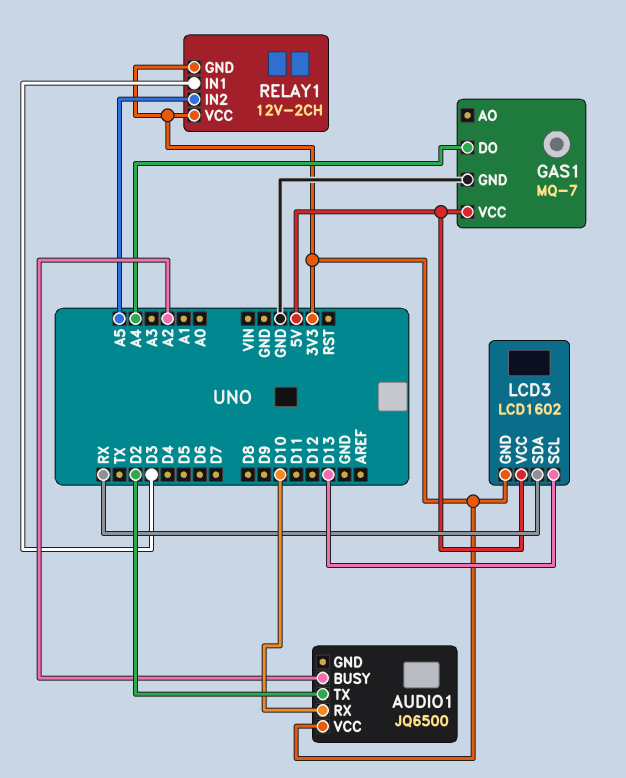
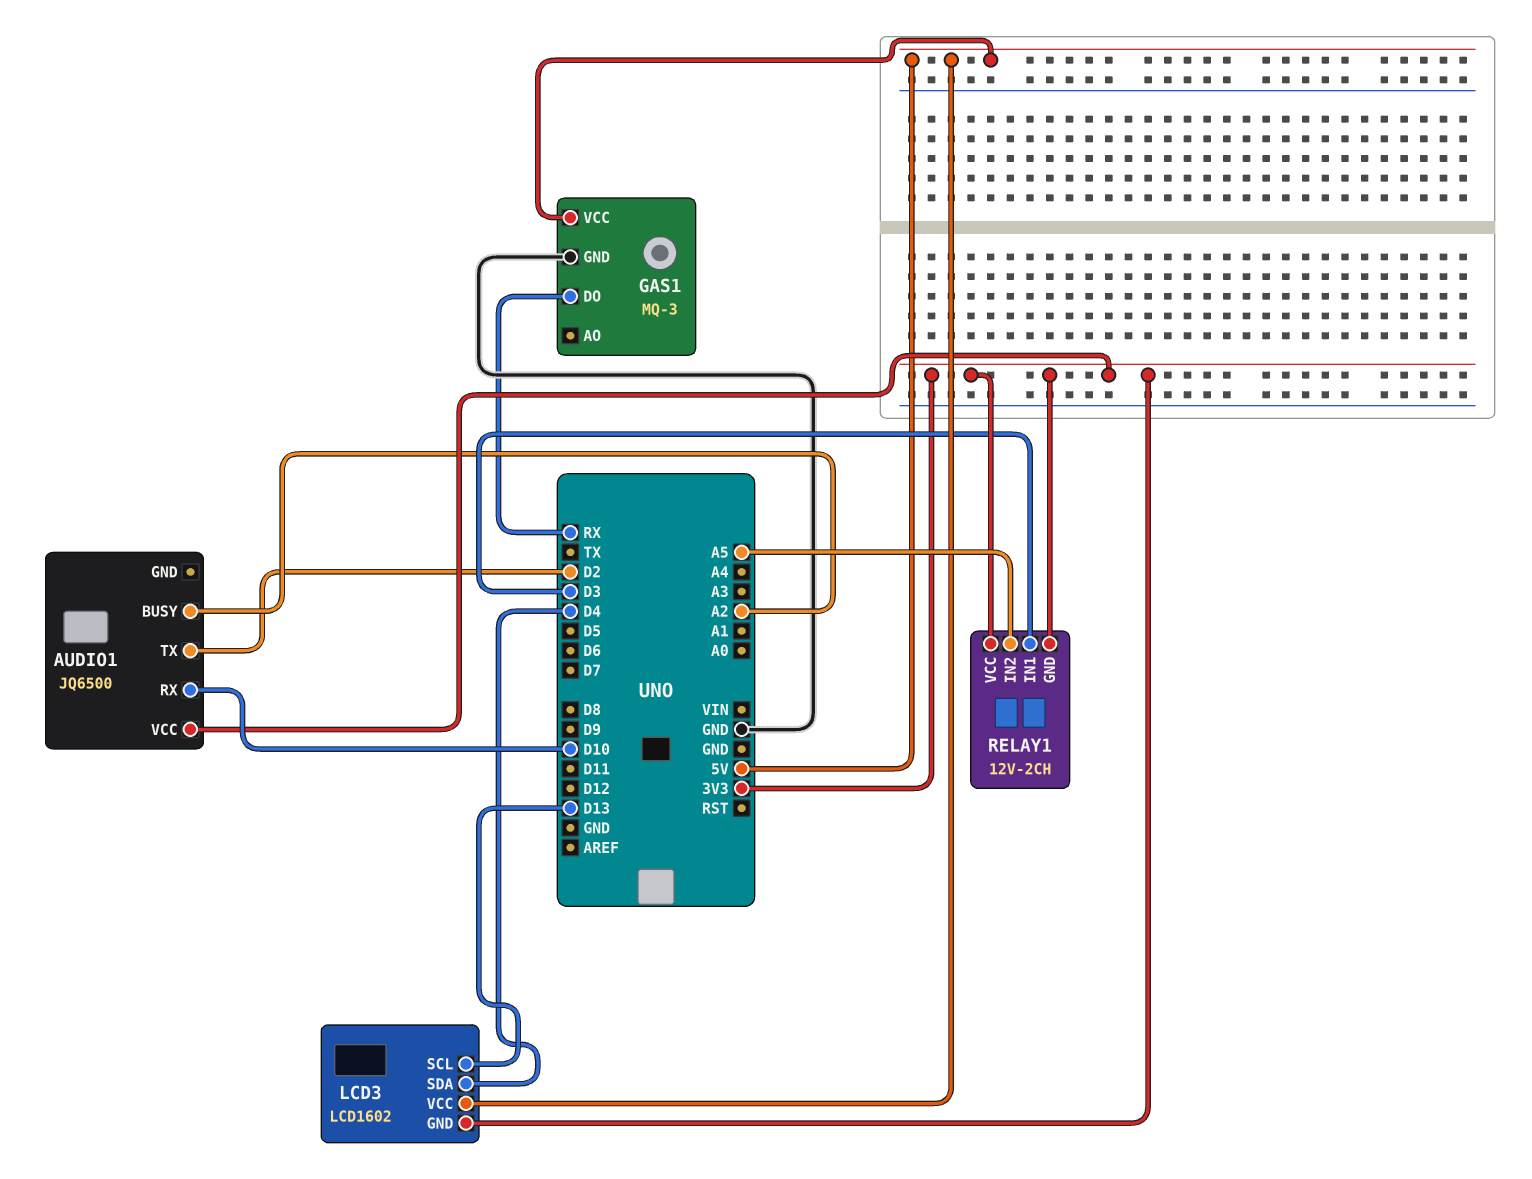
GAS1: MQ-7 -> MQ-3
GAS1 pin DO: A4 -> RX
LCD3 pin SDA: RX -> D4

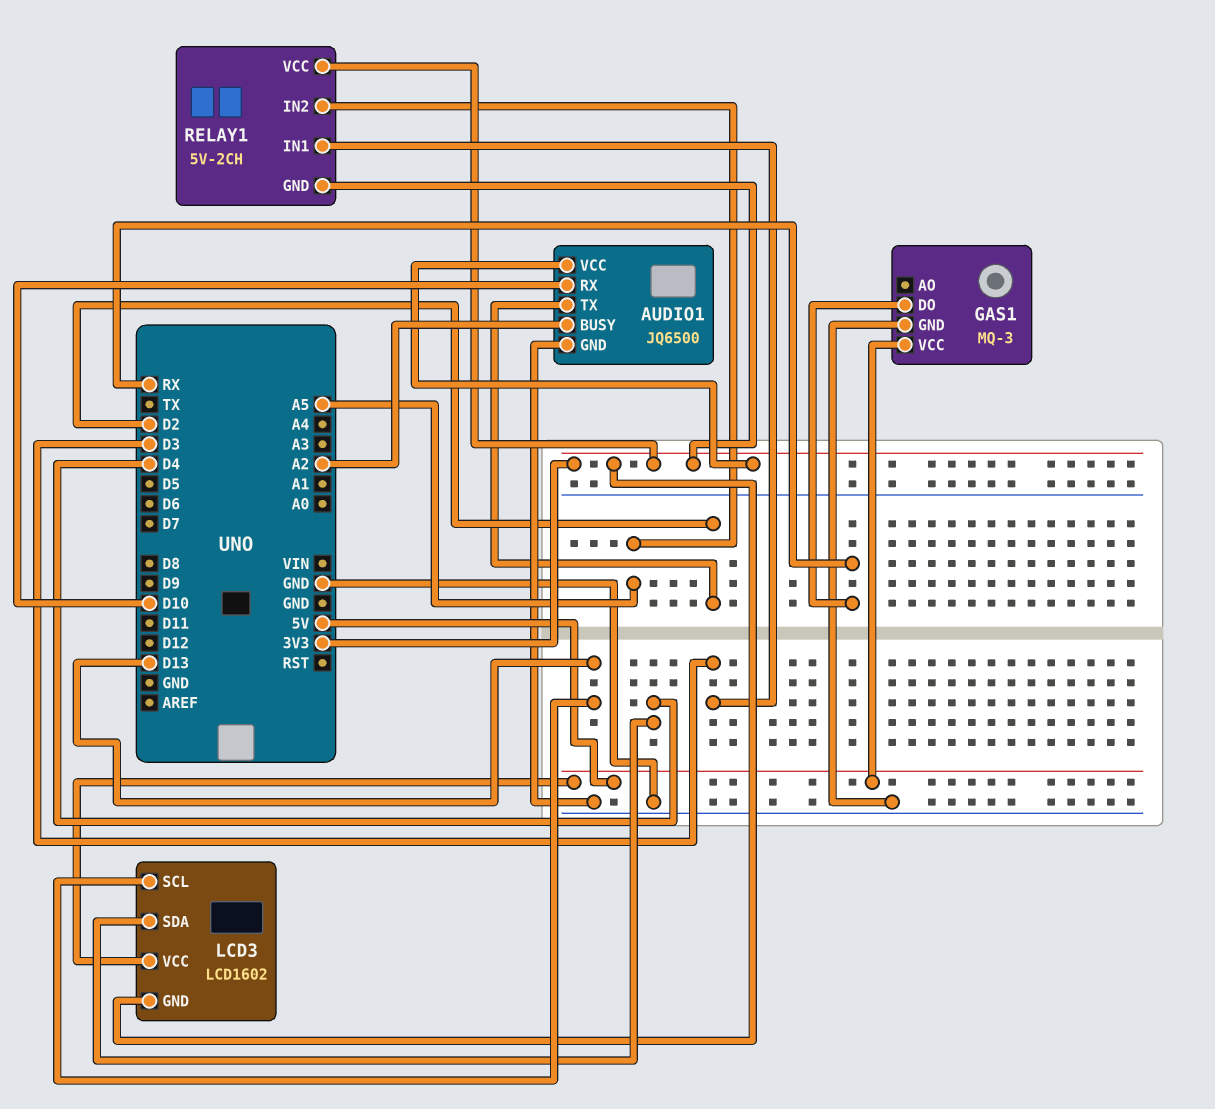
AUDIO1 pin GND: none -> GND
RELAY1: 12V-2CH -> 5V-2CH

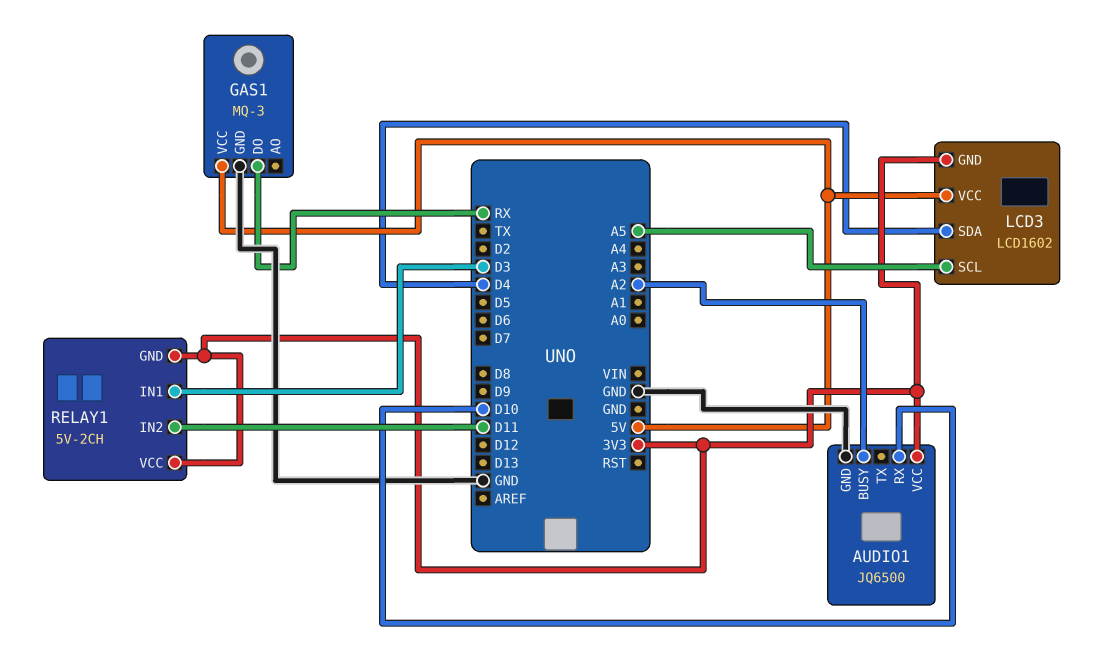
AUDIO1 pin TX: D2 -> none
LCD3 pin SCL: D13 -> A5
RELAY1 pin IN2: A5 -> D11

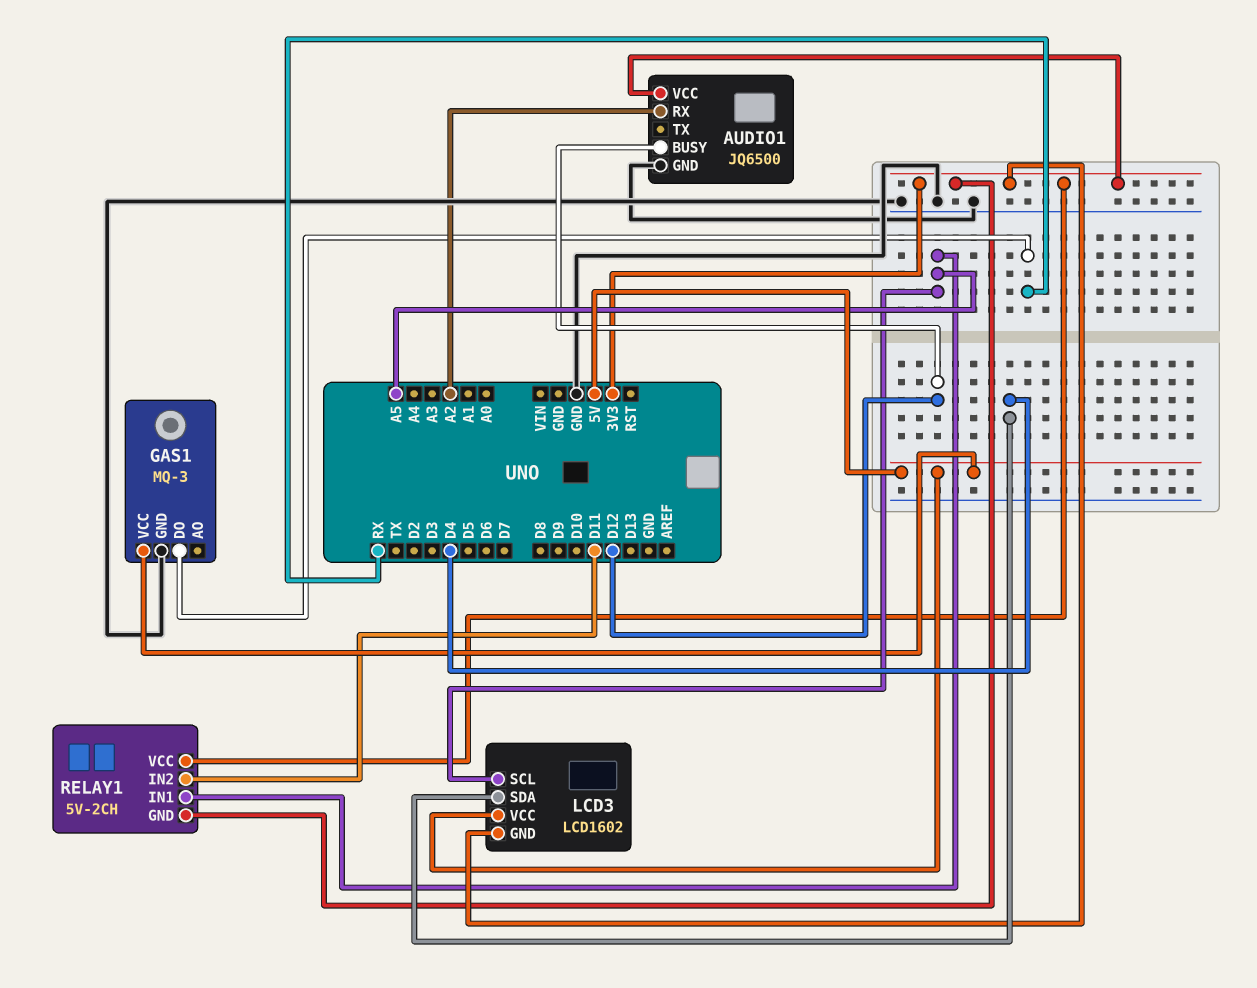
AUDIO1 pin BUSY: A2 -> D12
AUDIO1 pin RX: D10 -> A2
RELAY1 pin IN1: D3 -> A5

